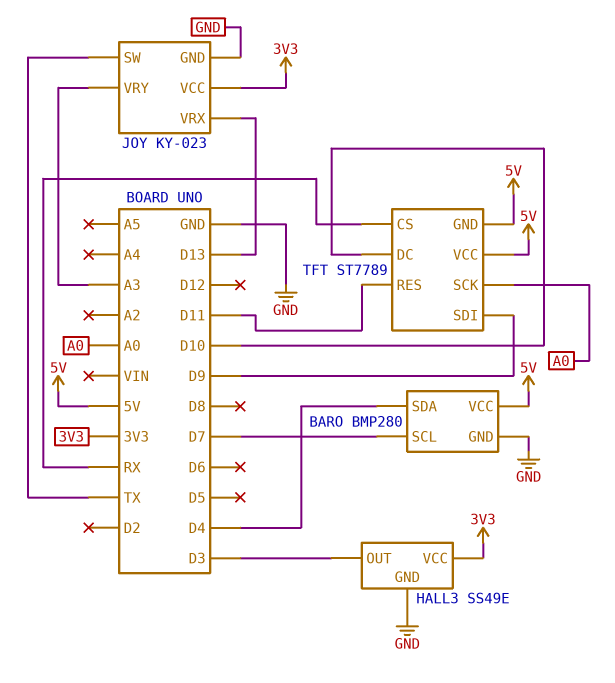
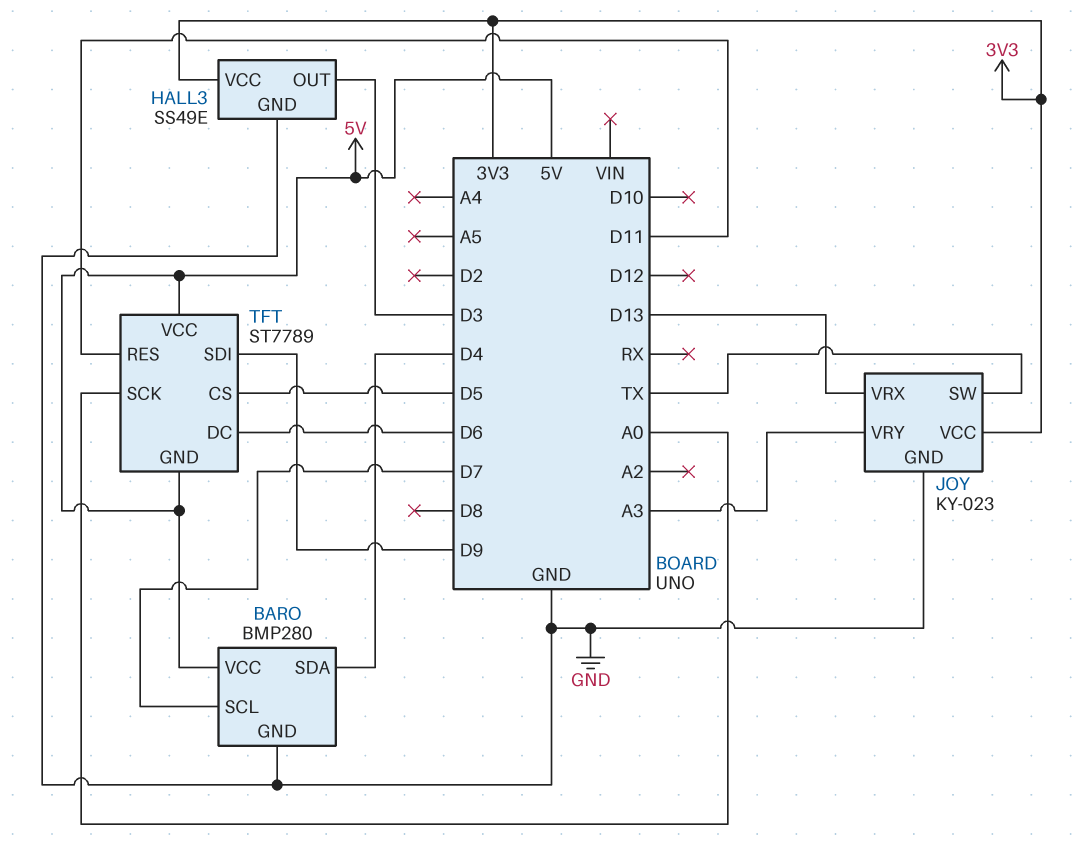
TFT pin CS: RX -> D5
TFT pin DC: D10 -> D6

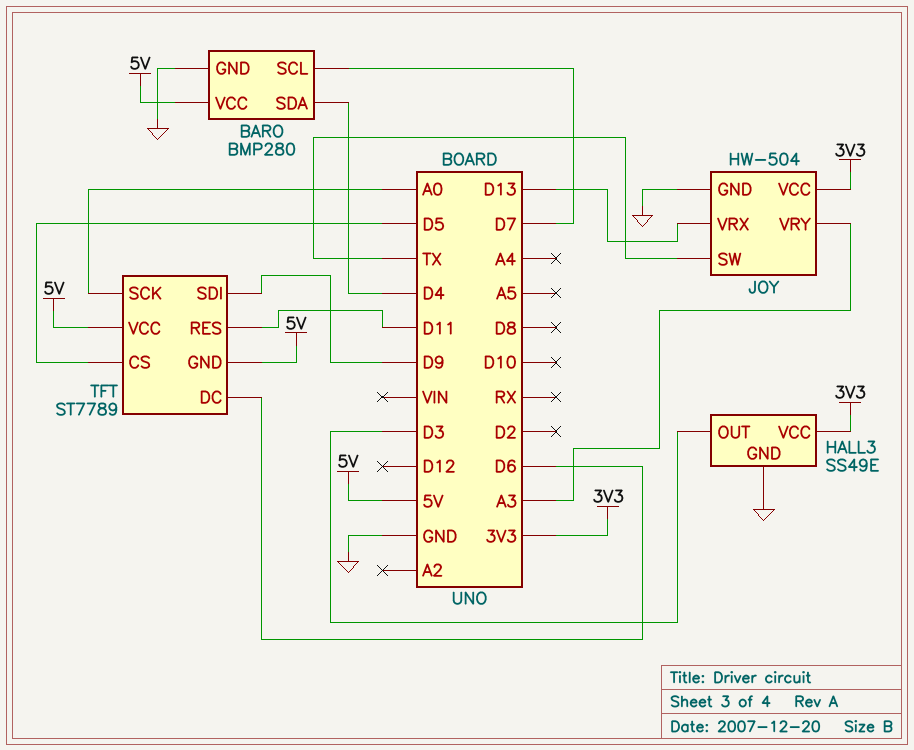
JOY: KY-023 -> HW-504

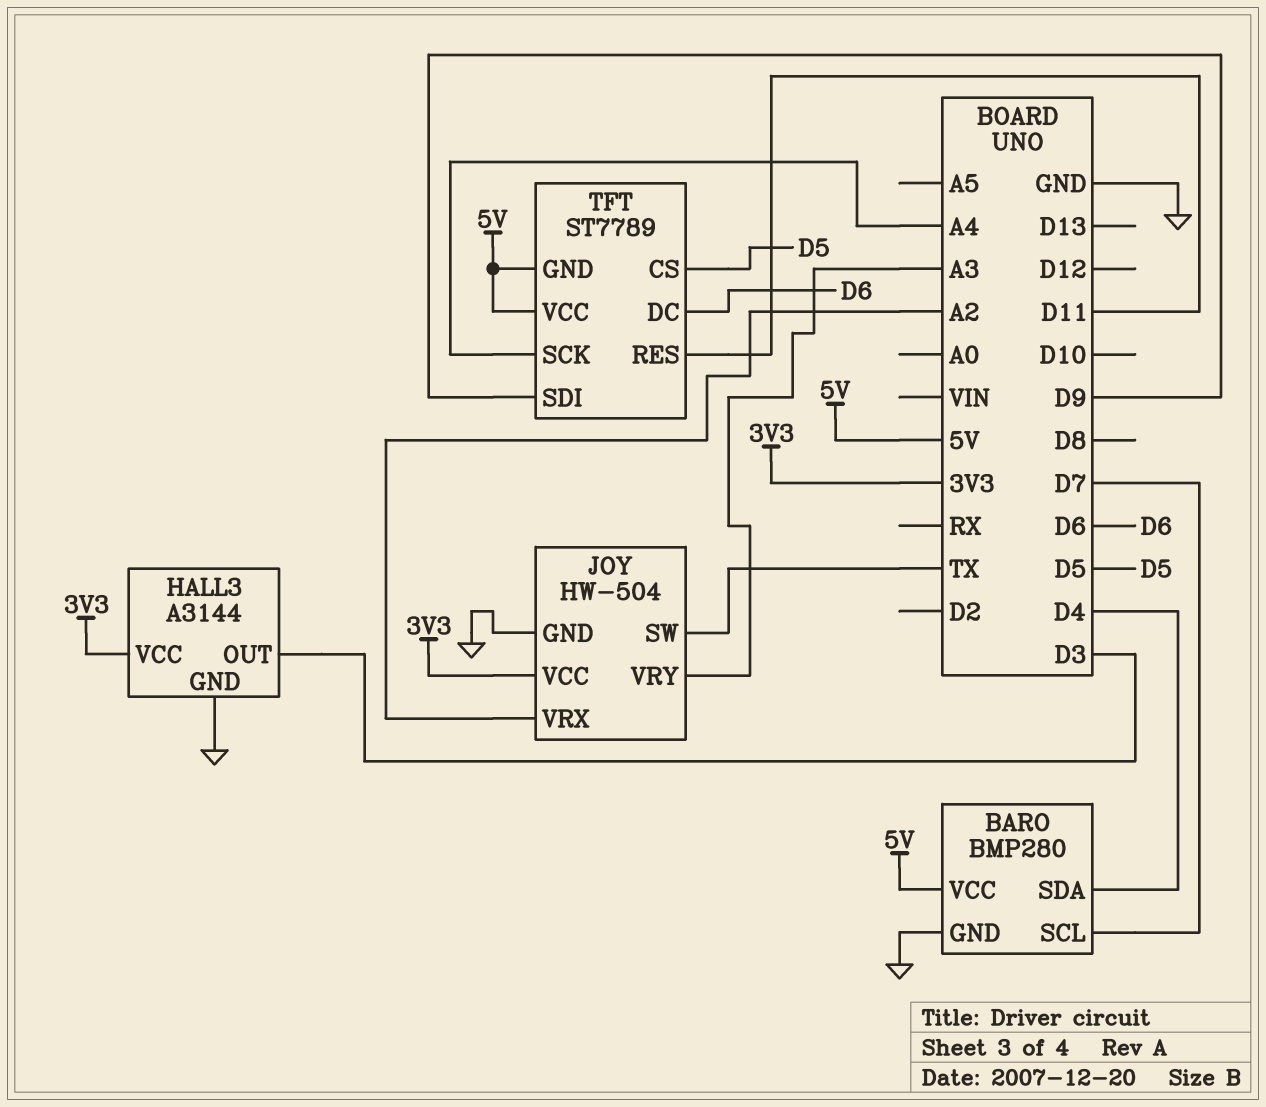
HALL3: SS49E -> A3144
JOY pin VRX: D13 -> A2
TFT pin SCK: A0 -> A4

